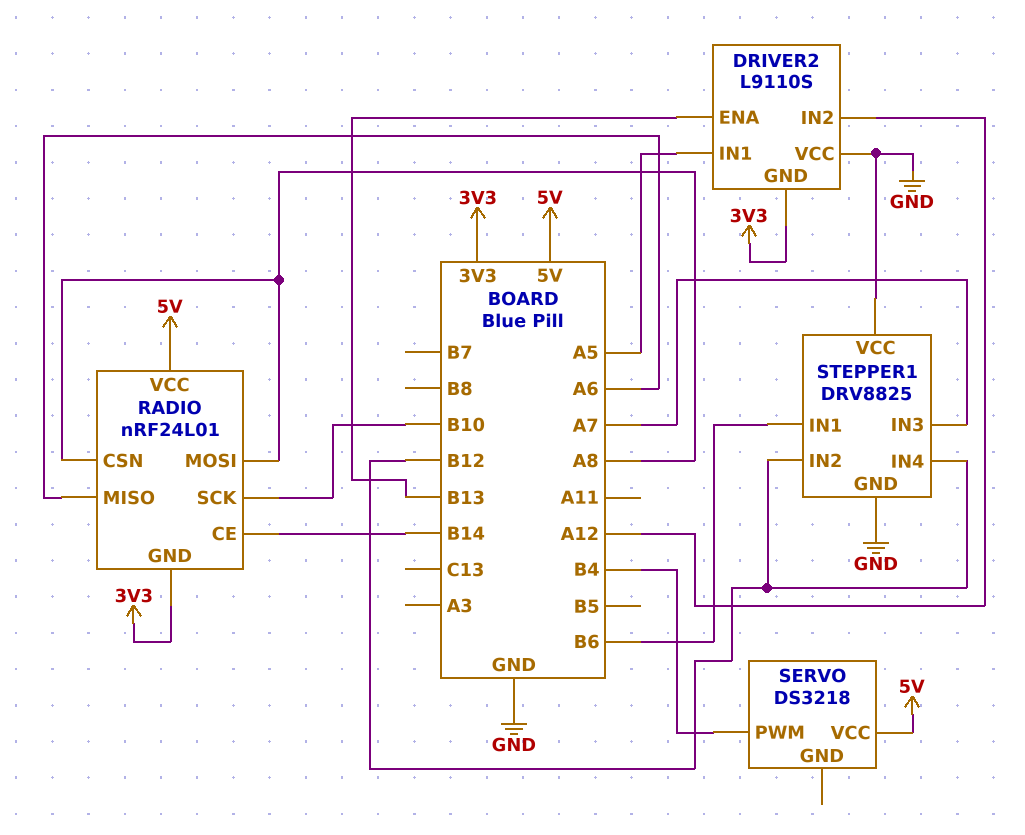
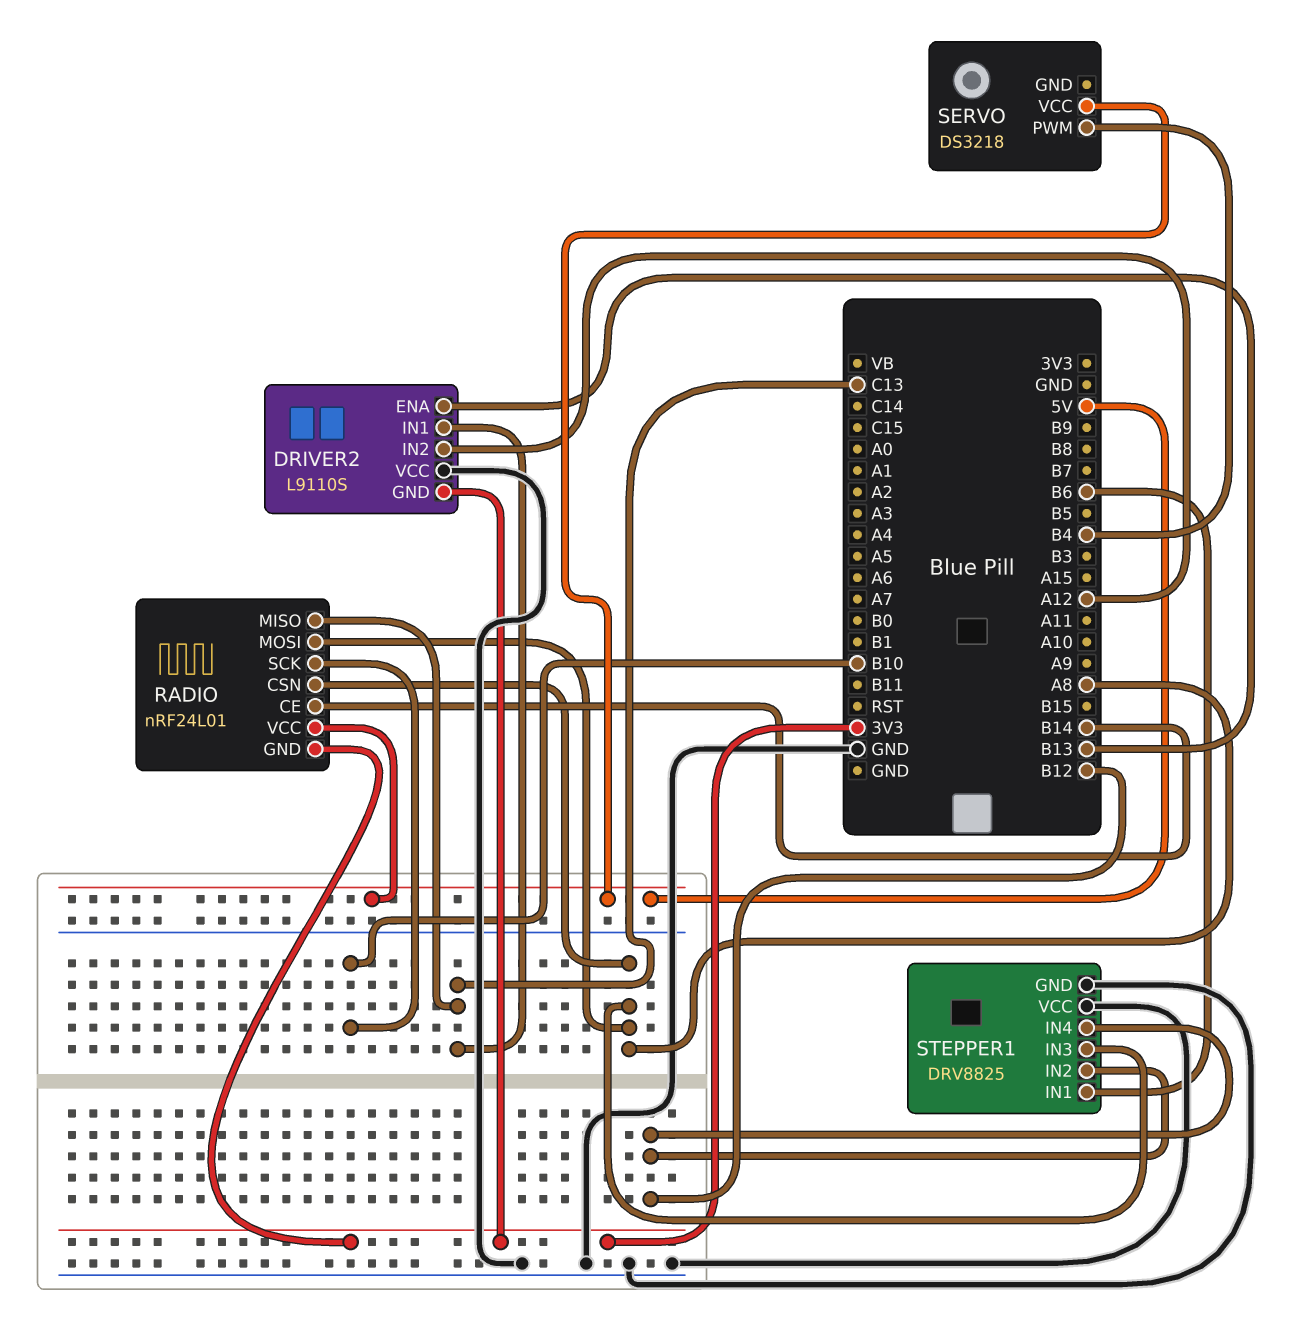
DRIVER2 pin IN1: A5 -> C13
RADIO pin MISO: A6 -> C13
STEPPER1 pin IN3: A7 -> A8

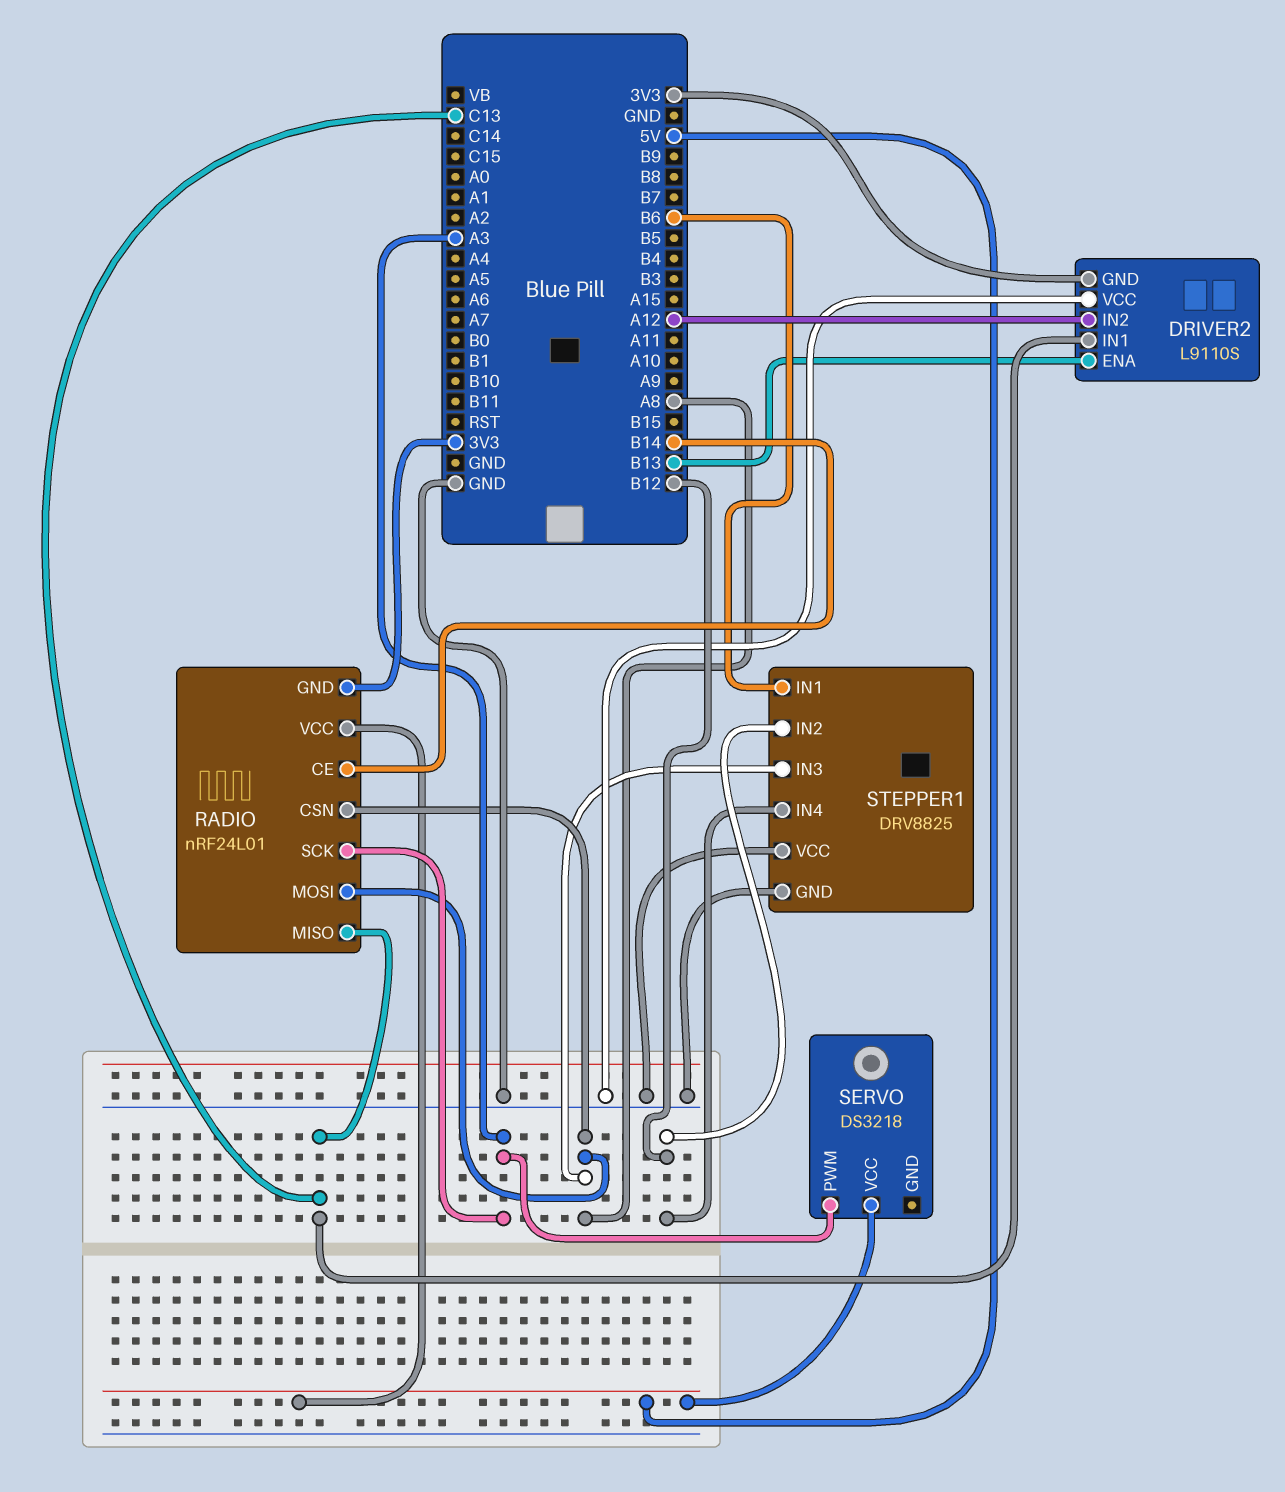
RADIO pin SCK: B10 -> A3
SERVO pin PWM: B4 -> A3

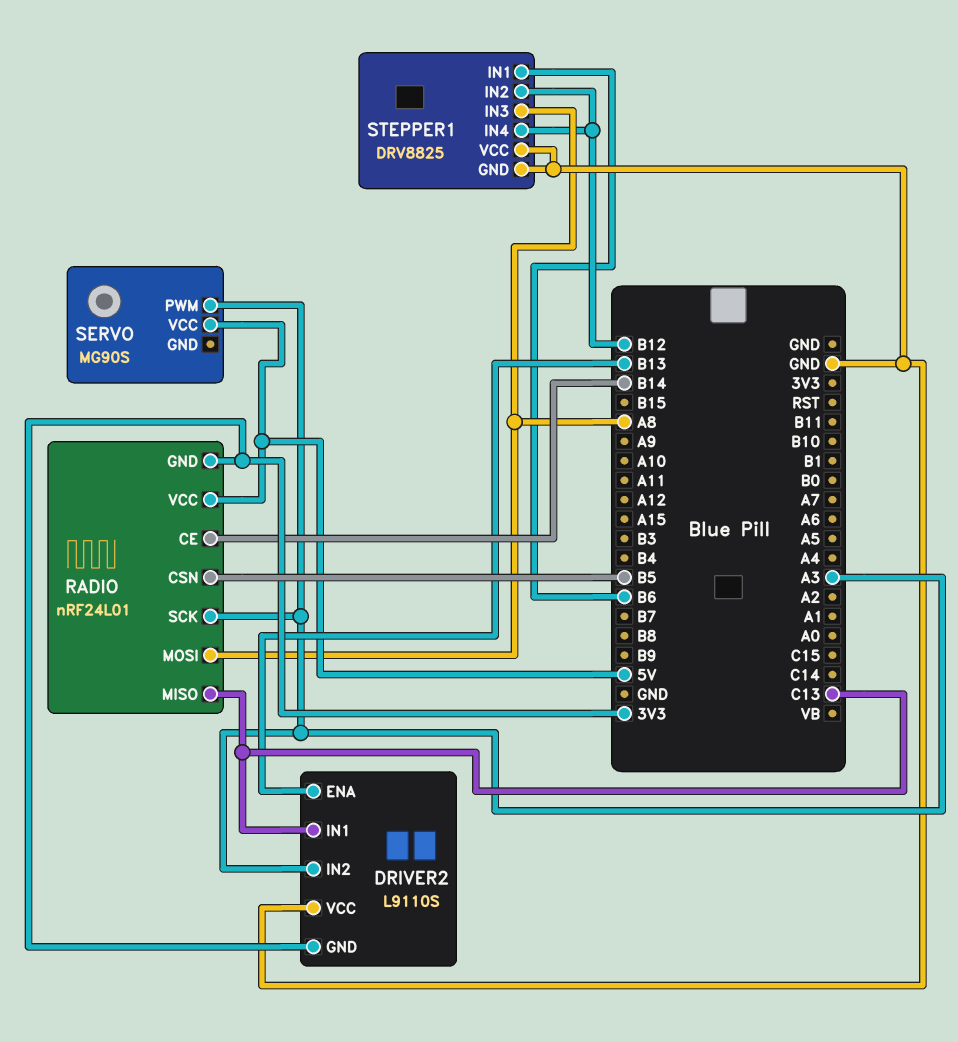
DRIVER2 pin IN2: A12 -> A3
RADIO pin CSN: A8 -> B5
SERVO: DS3218 -> MG90S

